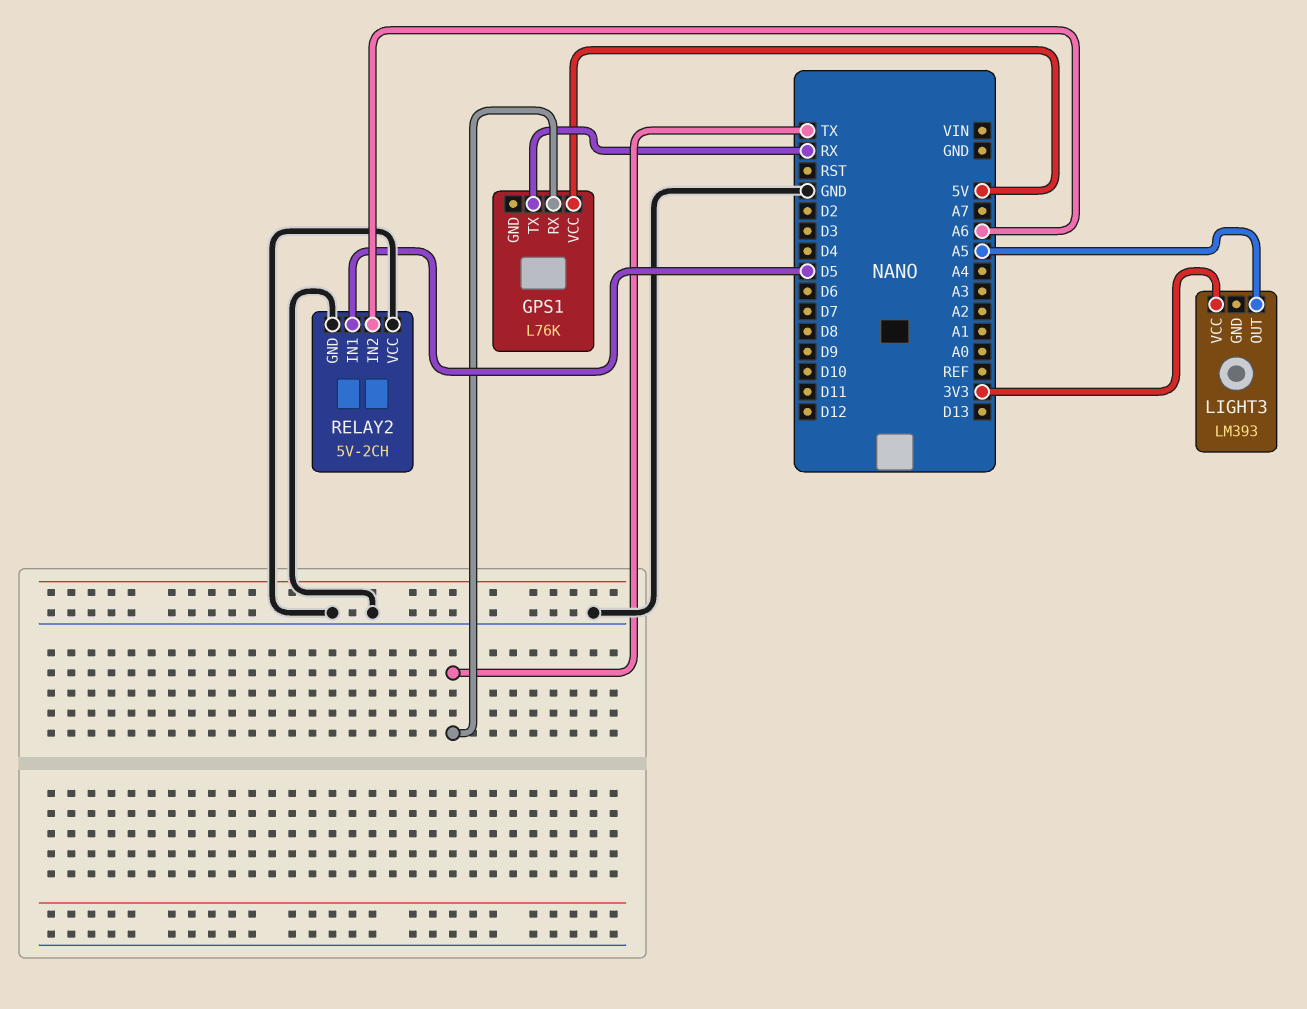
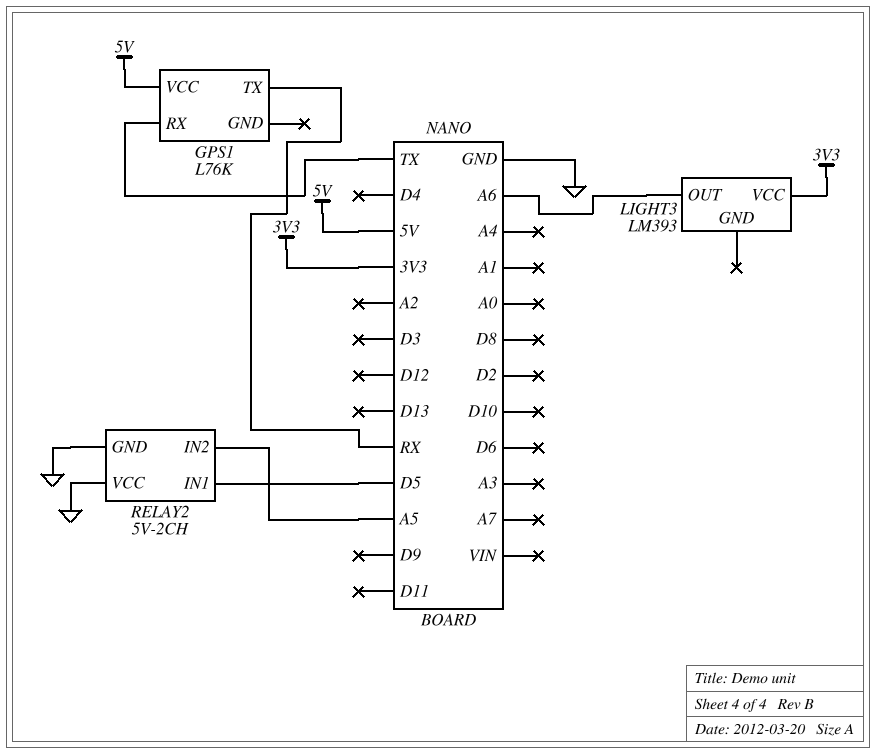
LIGHT3 pin OUT: A5 -> A6
RELAY2 pin IN2: A6 -> A5

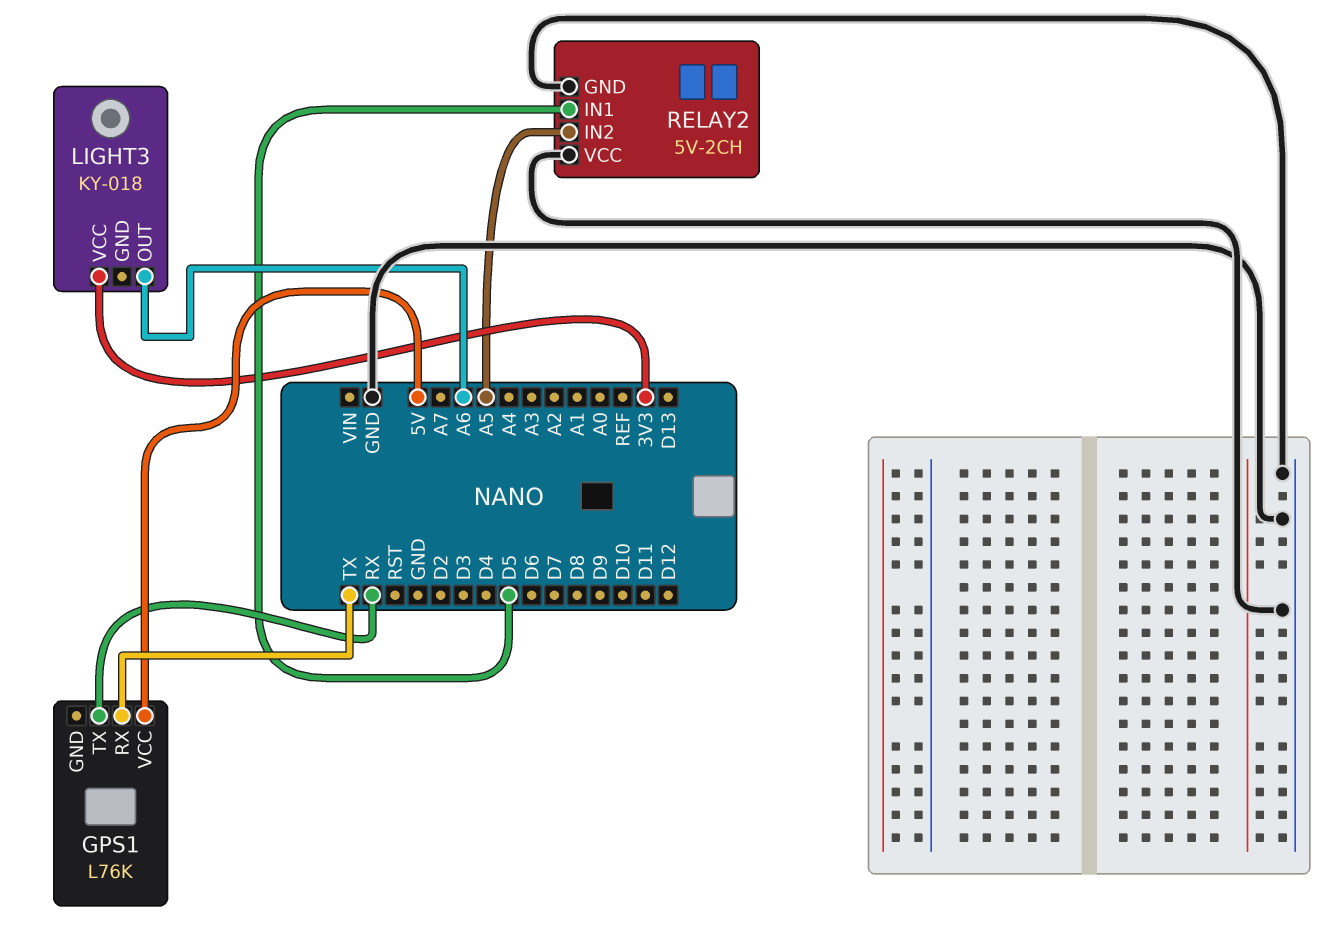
LIGHT3: LM393 -> KY-018

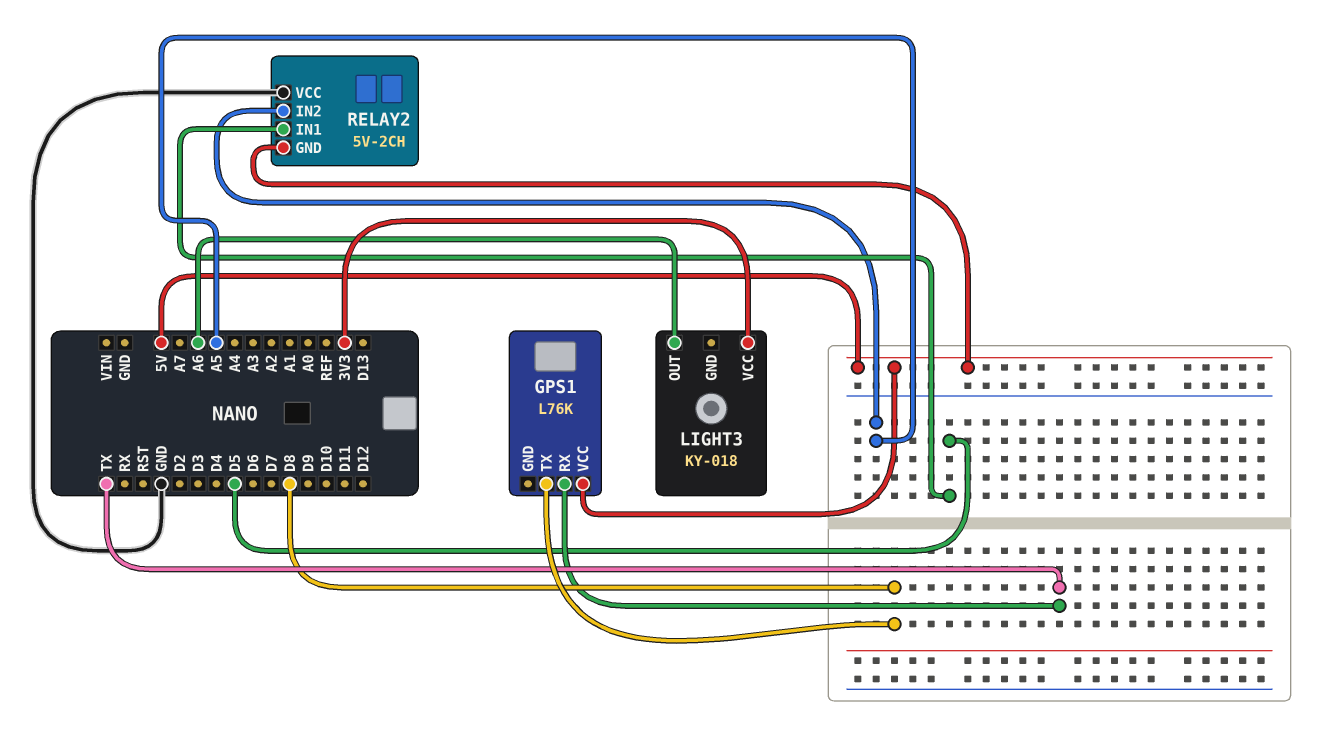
GPS1 pin TX: RX -> D8
RELAY2 pin GND: GND -> 5V

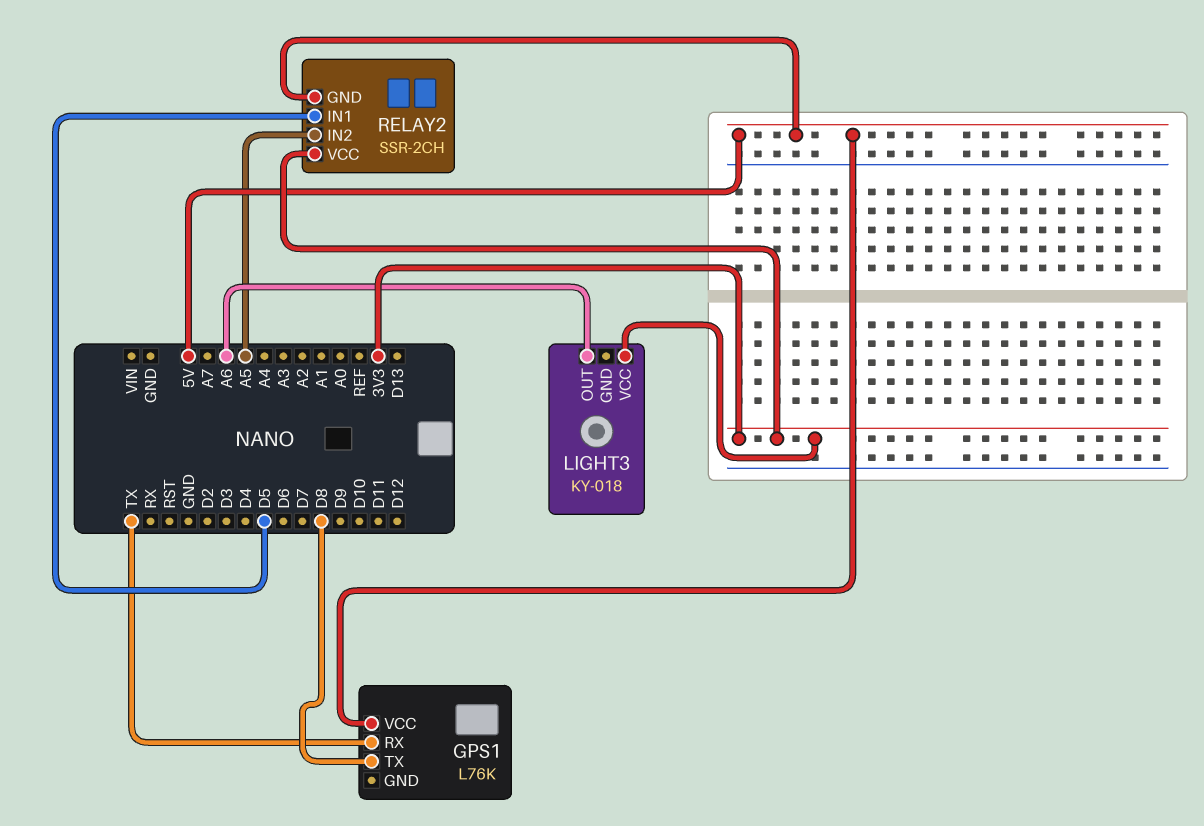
RELAY2: 5V-2CH -> SSR-2CH
RELAY2 pin VCC: GND -> 3V3

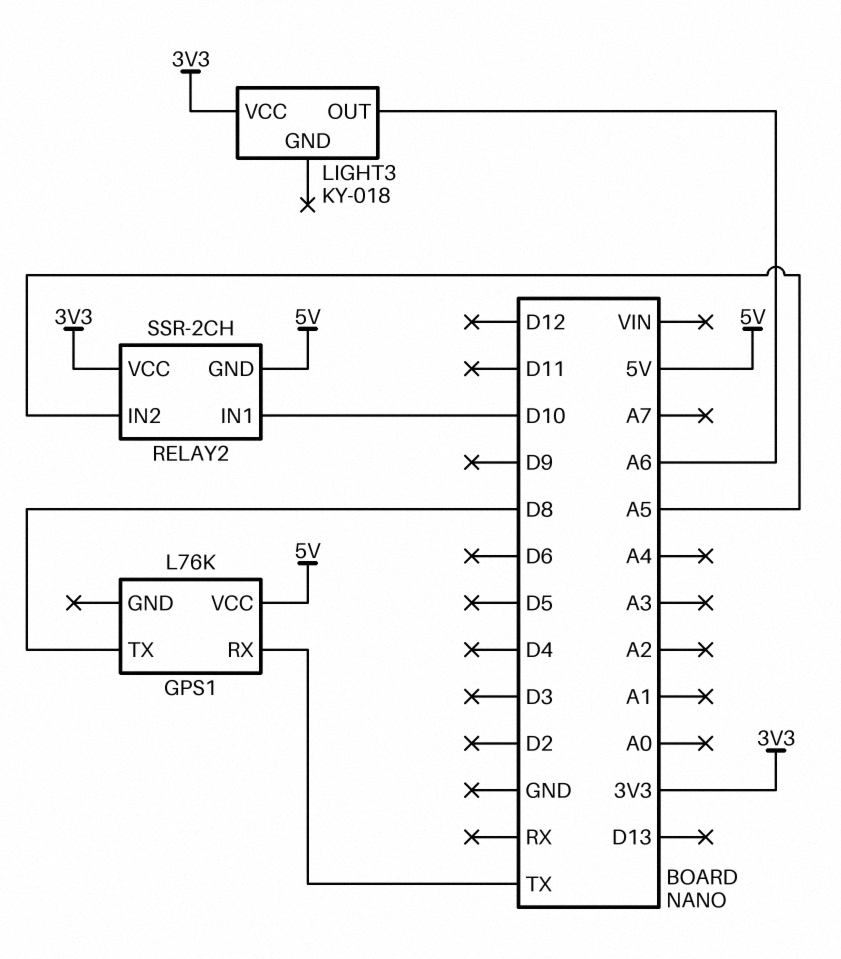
RELAY2 pin IN1: D5 -> D10

